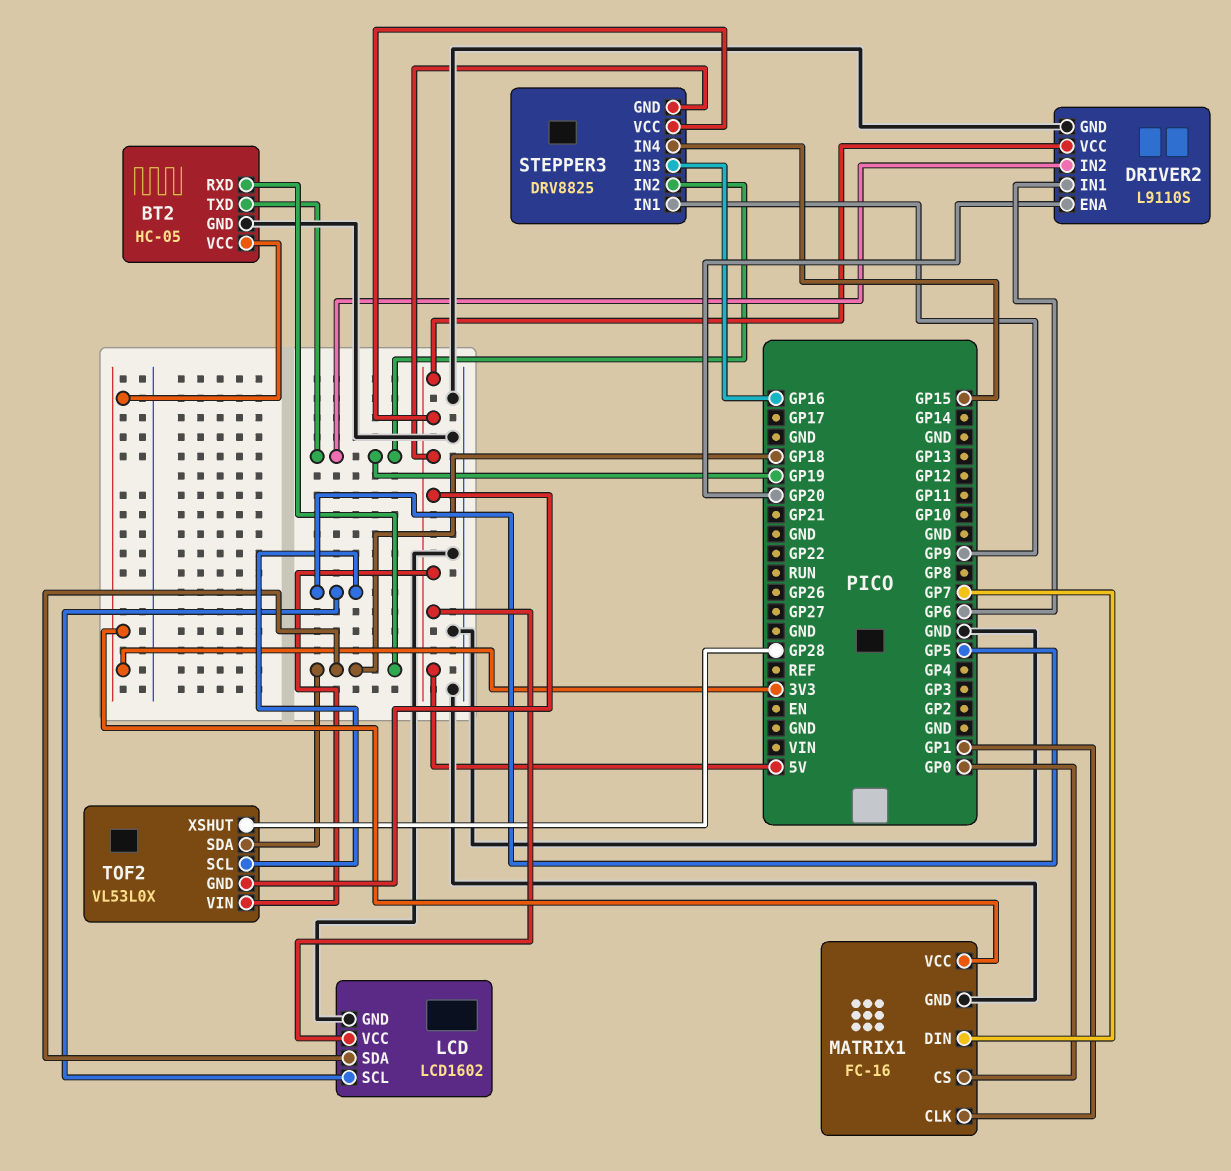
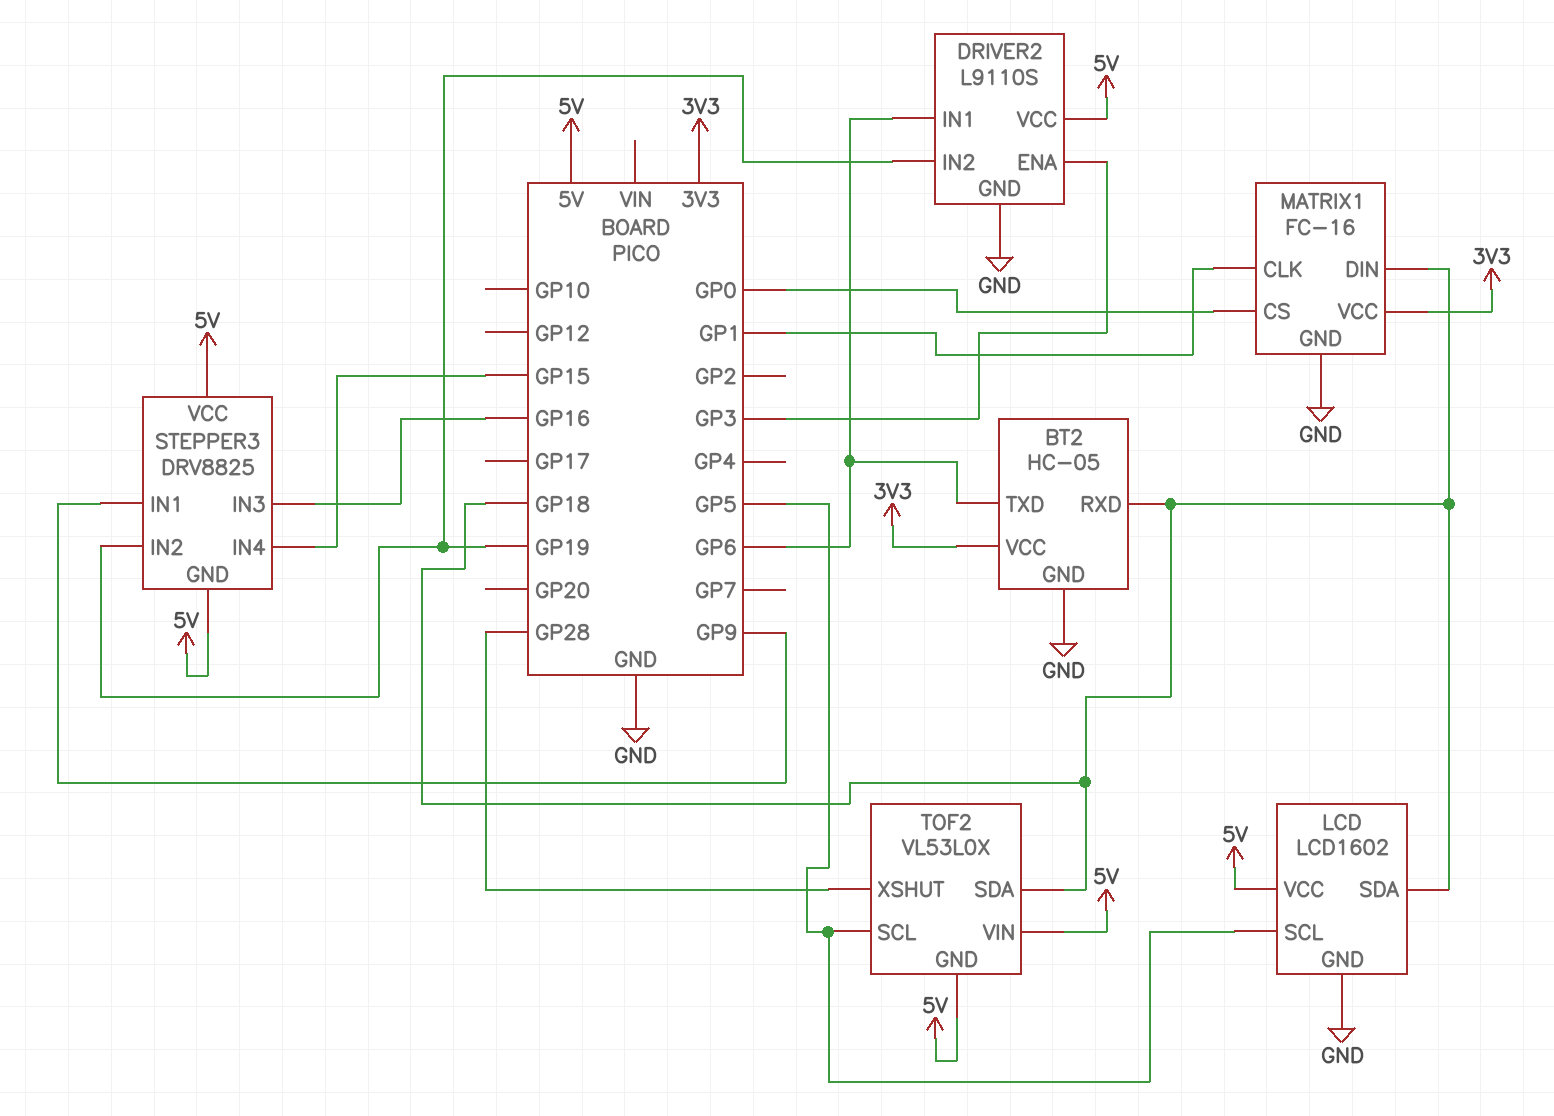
BT2 pin TXD: GP19 -> GP6
DRIVER2 pin ENA: GP20 -> GP3
MATRIX1 pin DIN: GP7 -> GP18

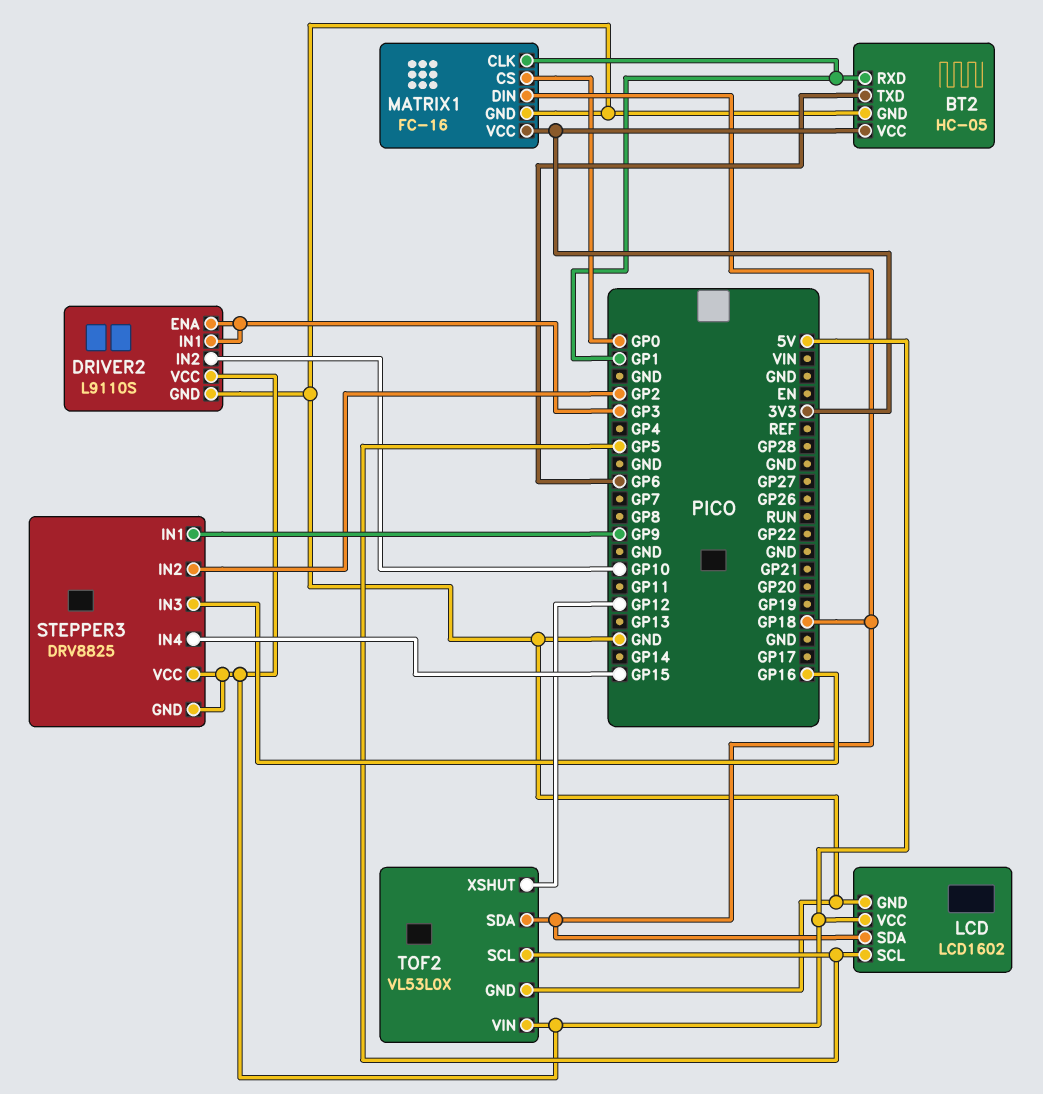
BT2 pin RXD: GP18 -> GP1
DRIVER2 pin IN1: GP6 -> GP3
DRIVER2 pin IN2: GP19 -> GP10
STEPPER3 pin IN2: GP19 -> GP2
TOF2 pin GND: 5V -> GND
TOF2 pin XSHUT: GP28 -> GP12

